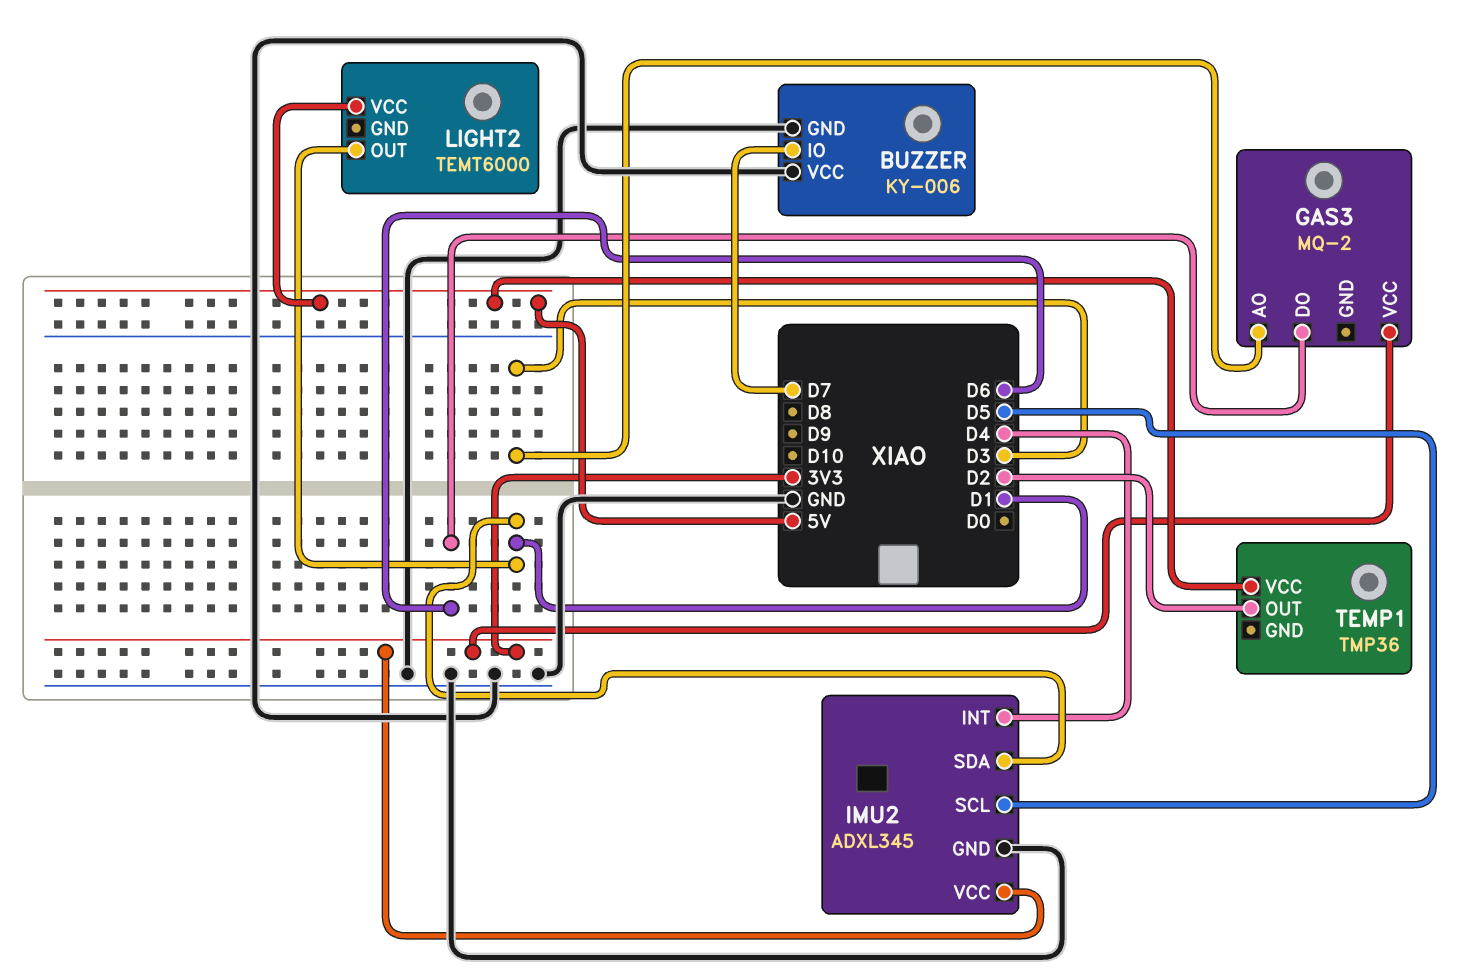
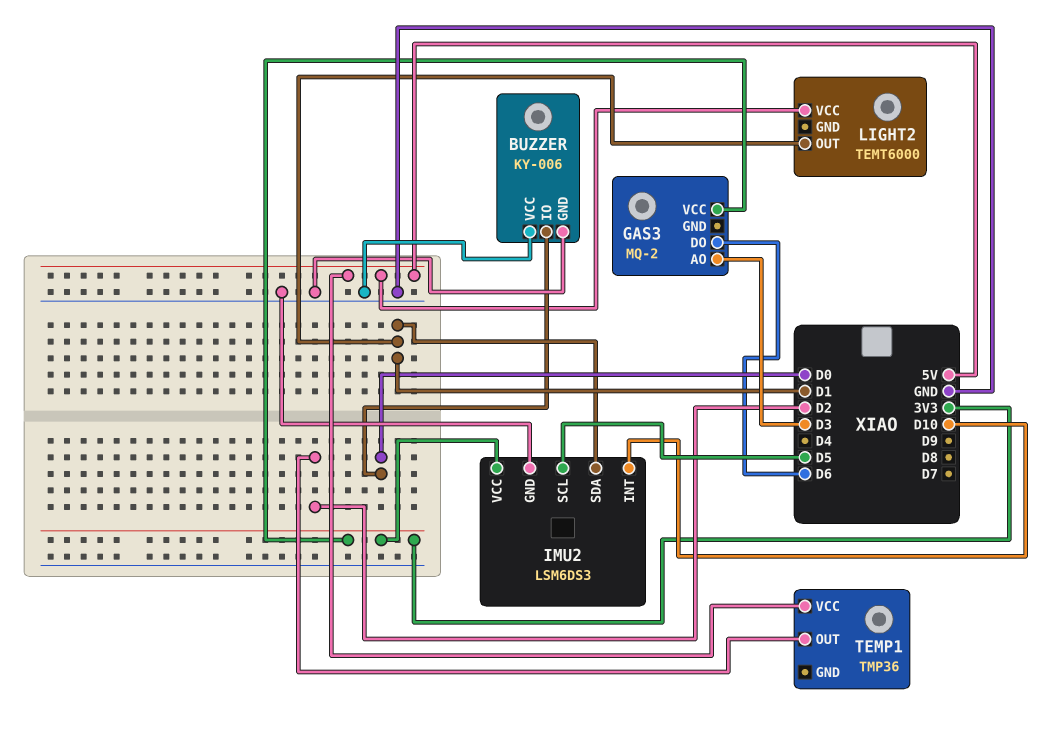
BUZZER pin IO: D7 -> D0
IMU2: ADXL345 -> LSM6DS3
IMU2 pin INT: D4 -> D10

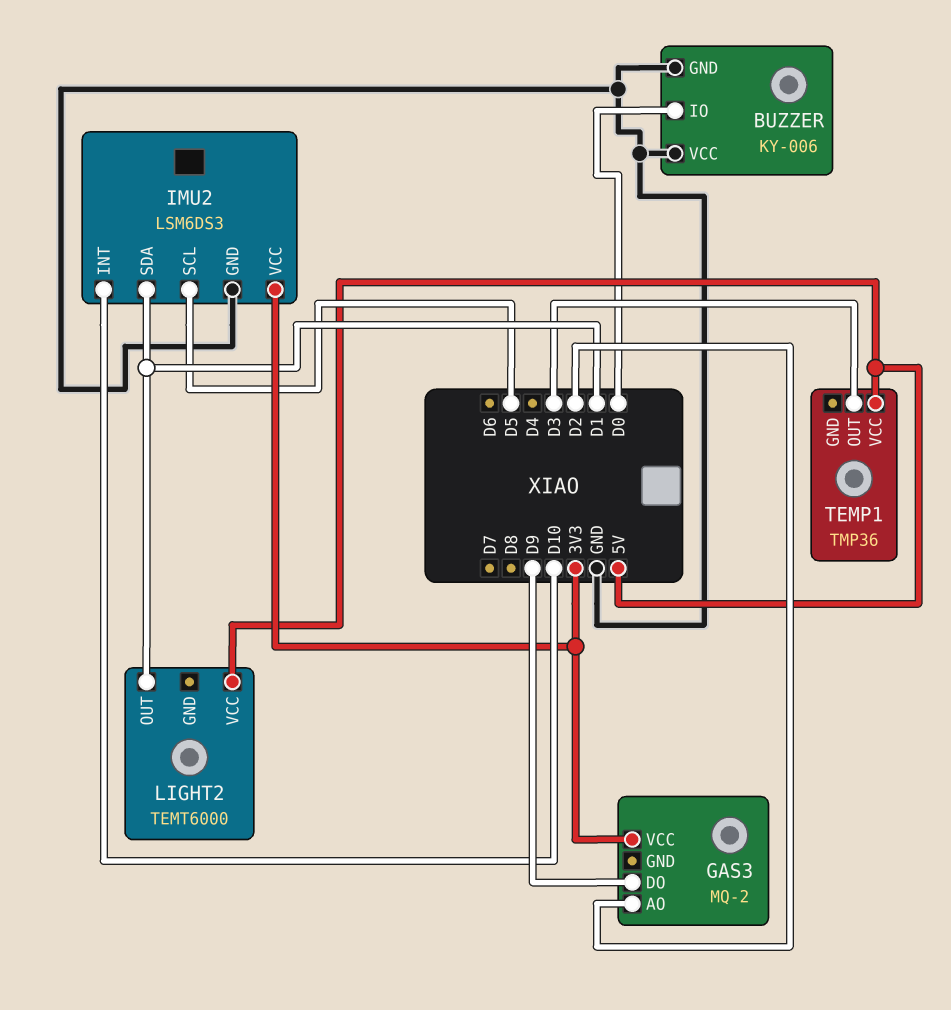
GAS3 pin AO: D3 -> D2
GAS3 pin DO: D6 -> D9
TEMP1 pin OUT: D2 -> D3

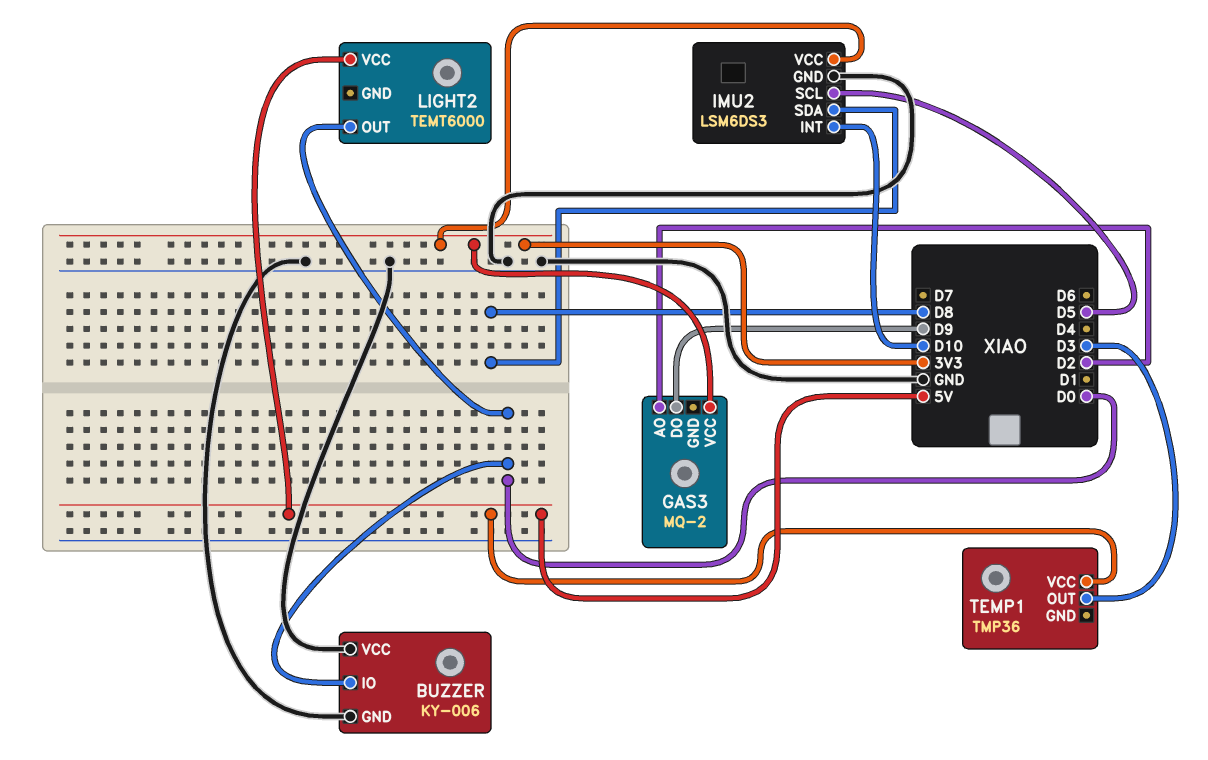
IMU2 pin SDA: D1 -> D8
LIGHT2 pin OUT: D1 -> D0

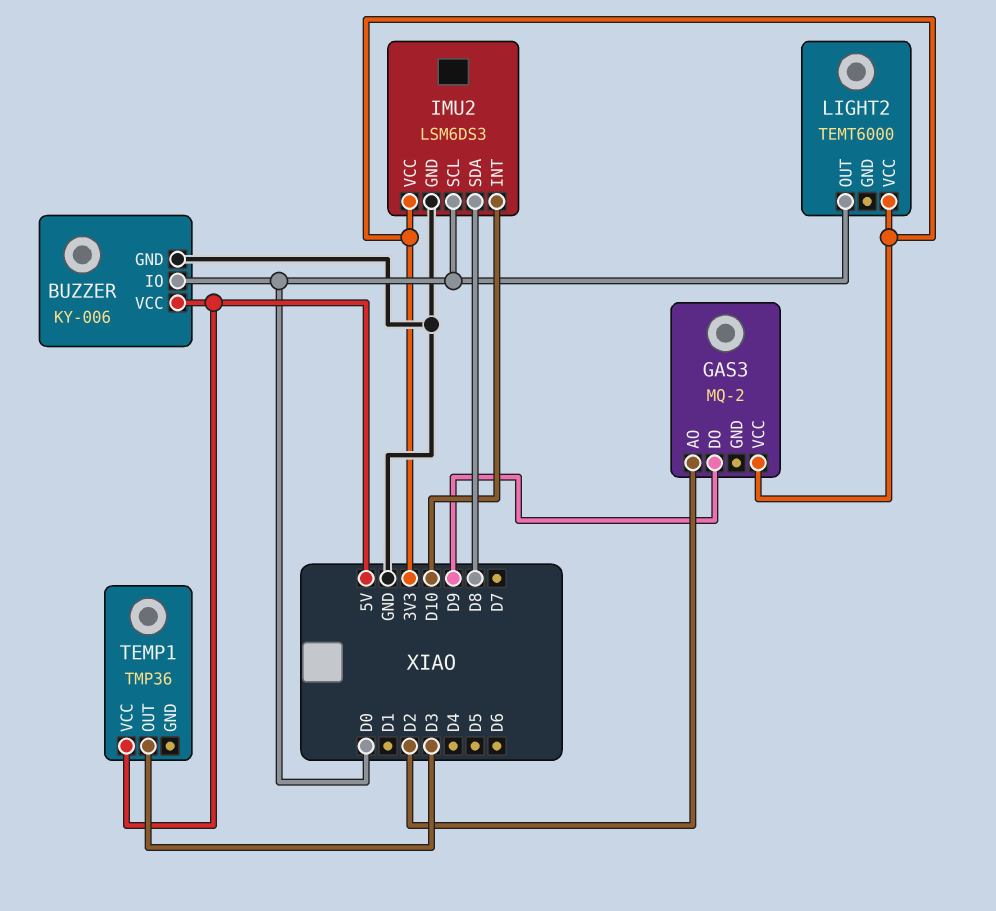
BUZZER pin VCC: GND -> 5V
IMU2 pin SCL: D5 -> D0
LIGHT2 pin VCC: 5V -> 3V3

